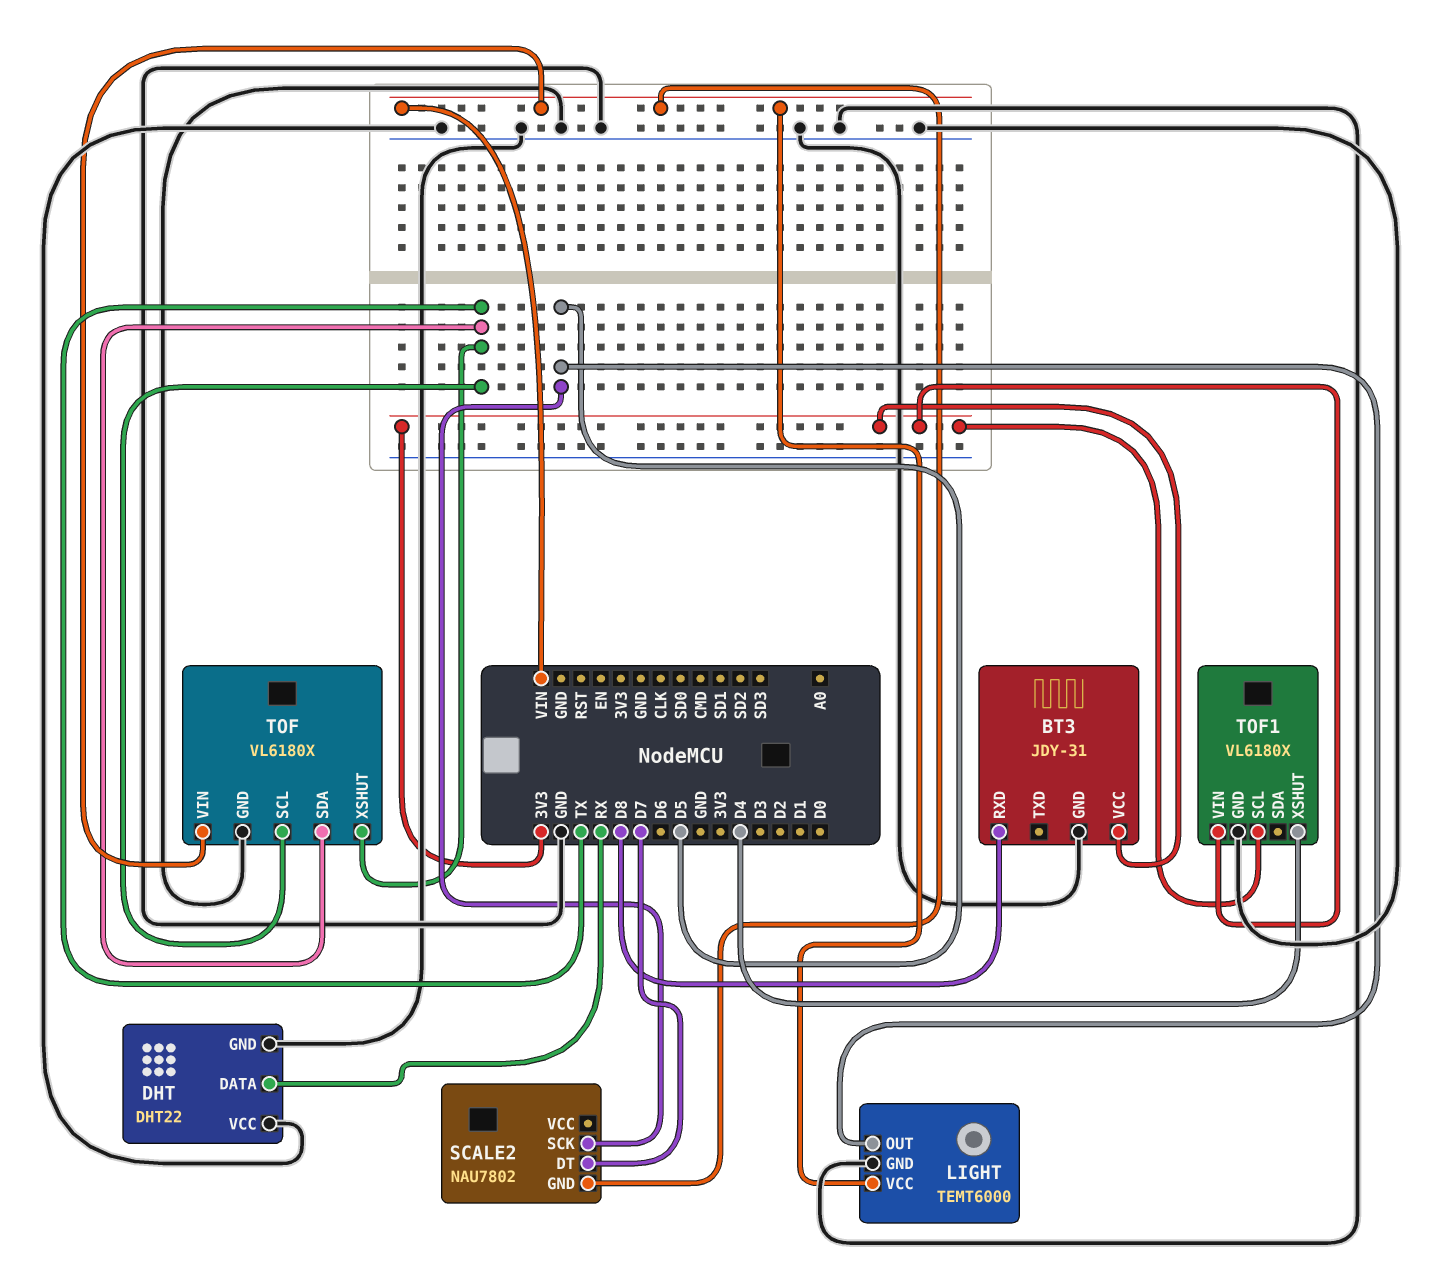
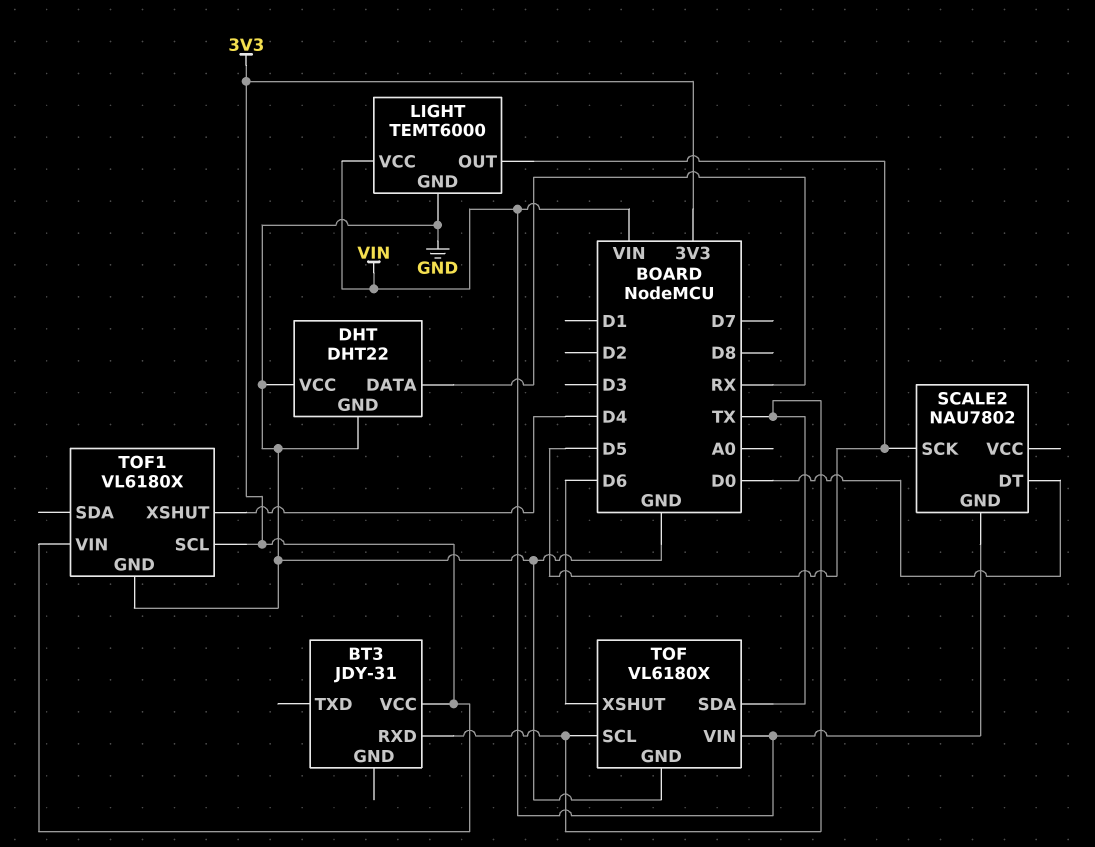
BT3 pin GND: GND -> none
BT3 pin RXD: D8 -> TX
SCALE2 pin DT: D7 -> D0
TOF pin XSHUT: TX -> D6

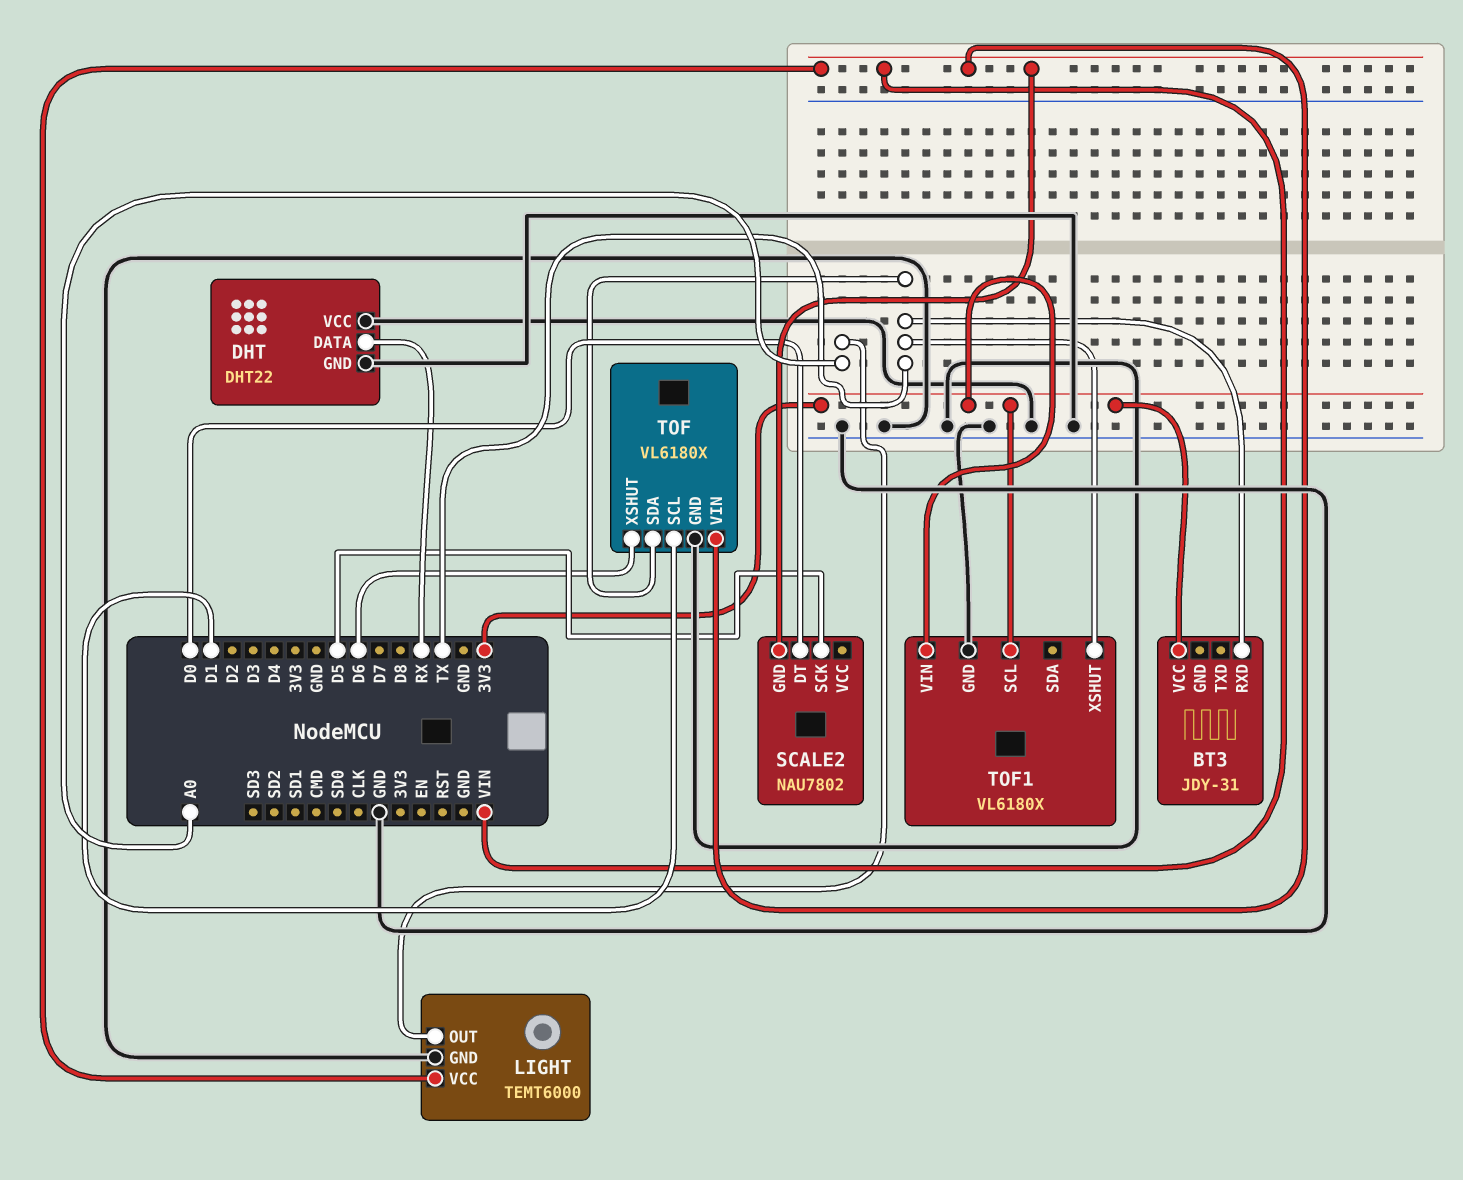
LIGHT pin OUT: D5 -> A0
TOF pin SCL: TX -> D1
TOF1 pin XSHUT: D4 -> TX

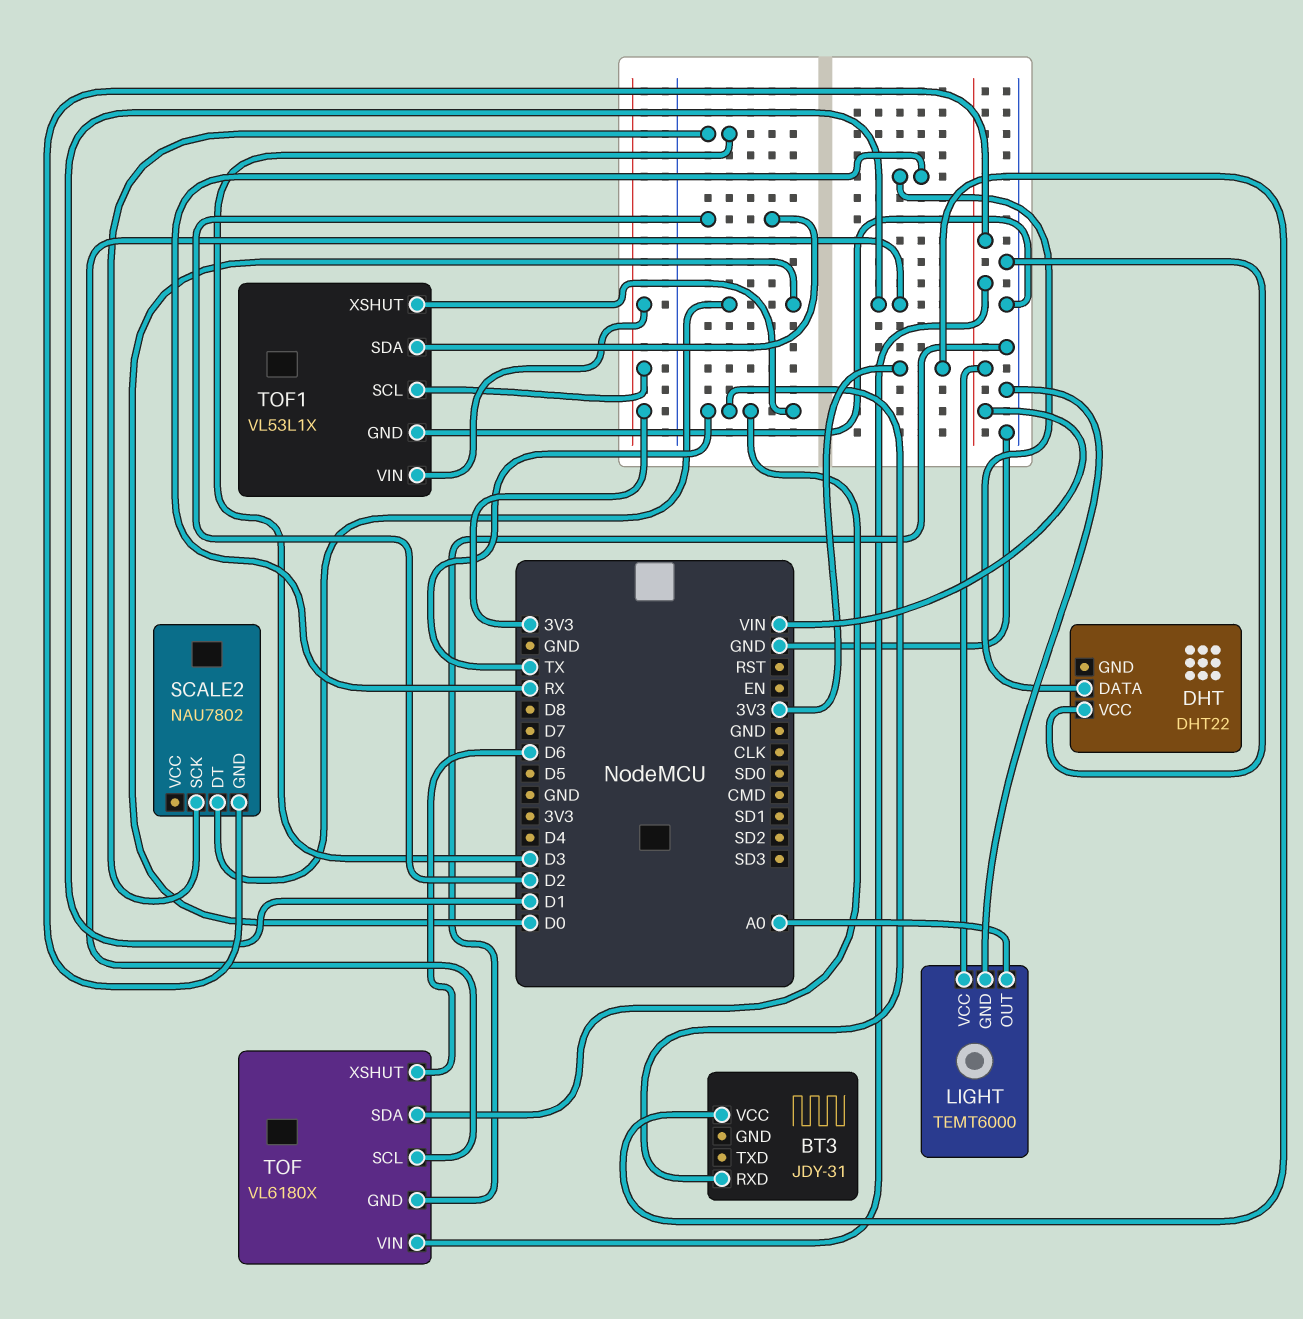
DHT pin GND: GND -> none
SCALE2 pin SCK: D5 -> D3
TOF1: VL6180X -> VL53L1X
TOF1 pin SDA: none -> D2

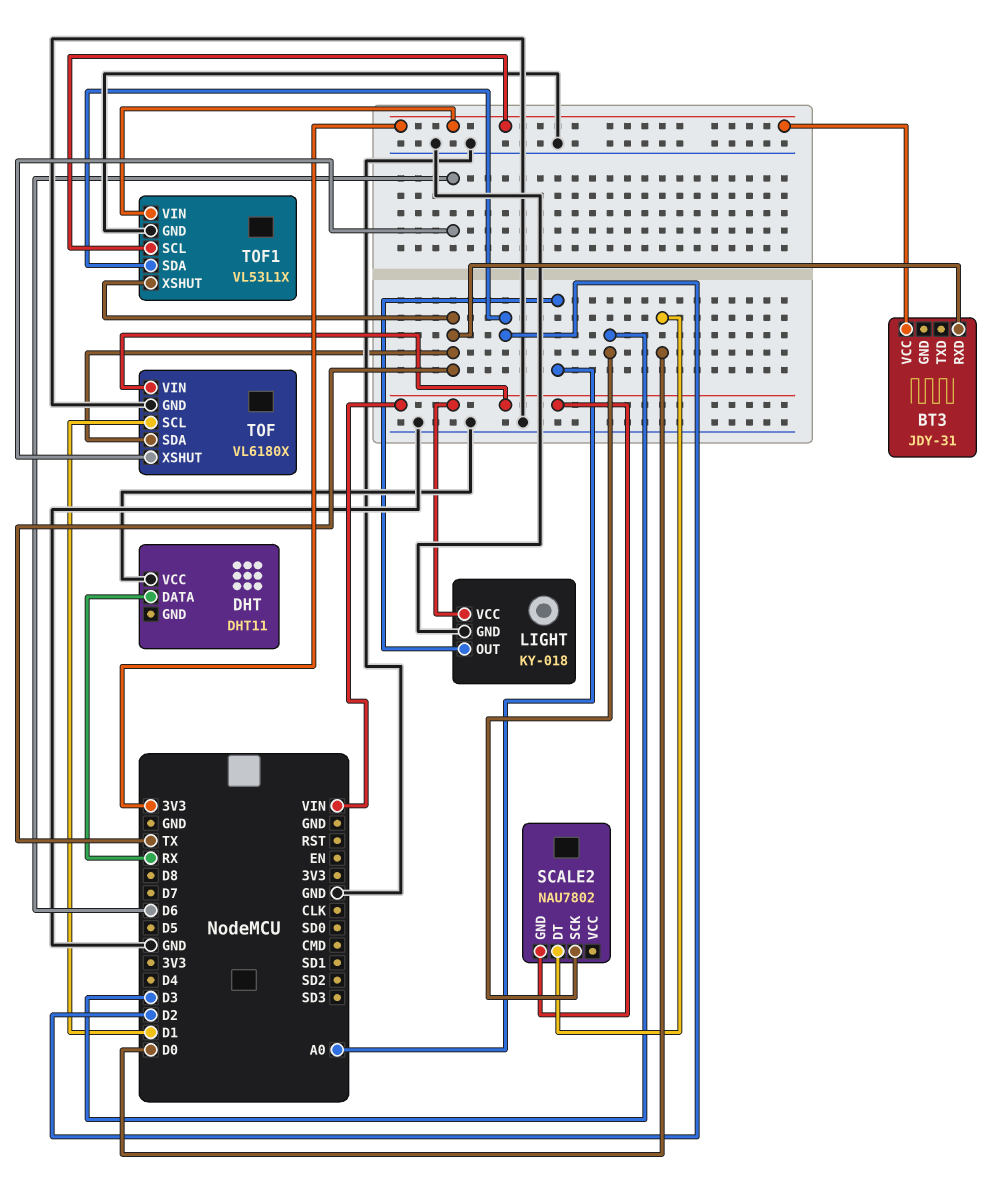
DHT: DHT22 -> DHT11
LIGHT: TEMT6000 -> KY-018

